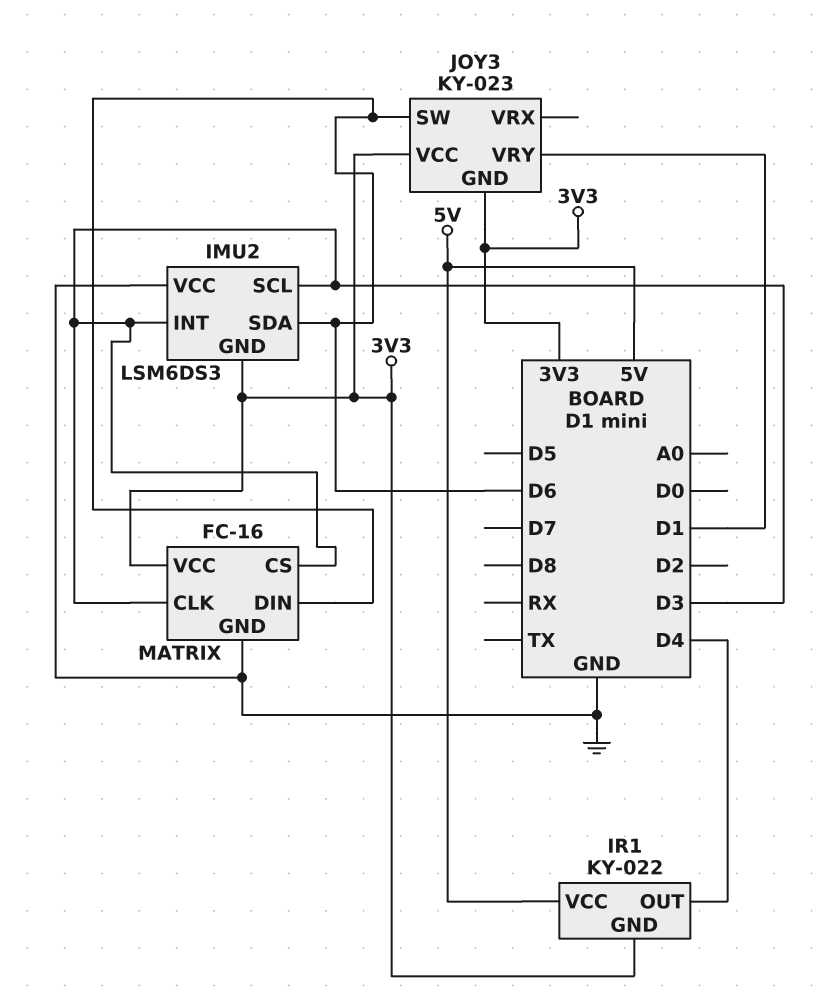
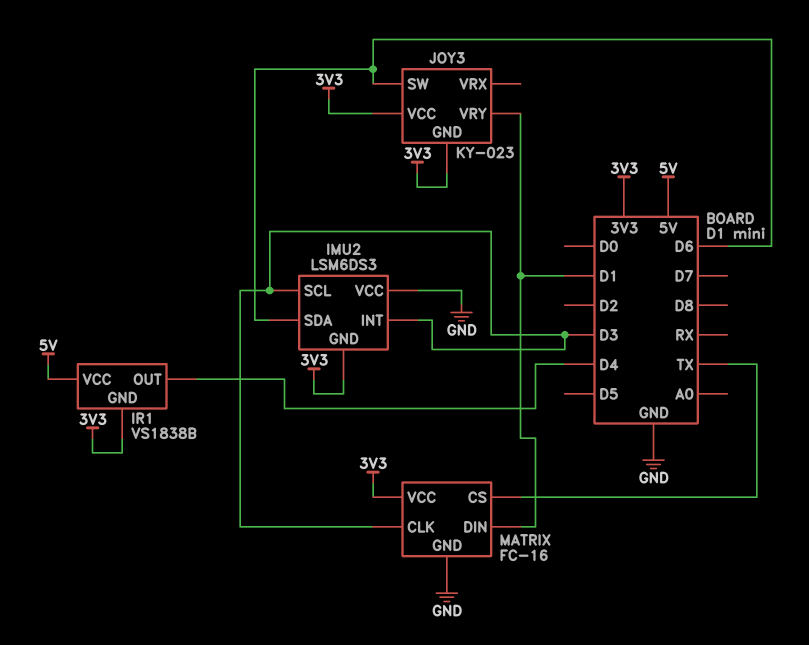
IR1: KY-022 -> VS1838B
MATRIX pin CS: D3 -> TX
MATRIX pin DIN: D6 -> D1

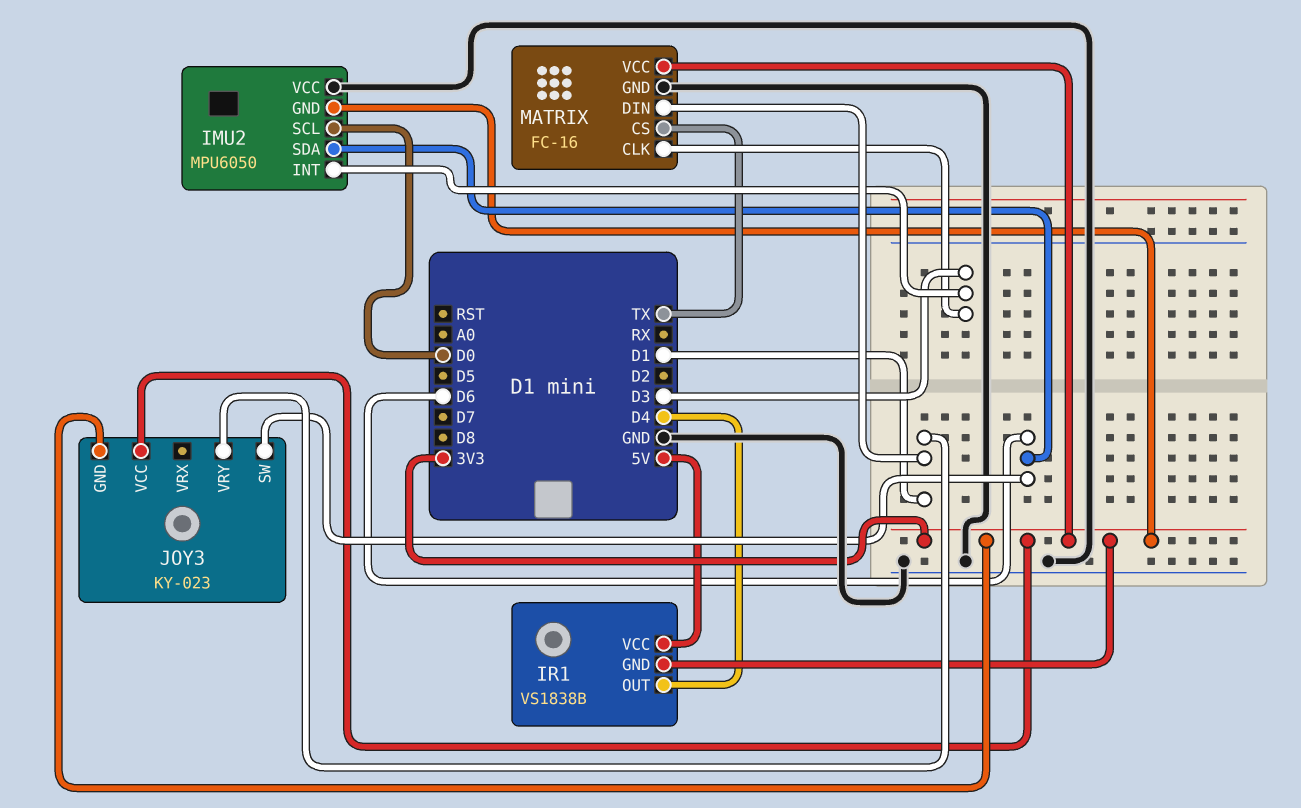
IMU2: LSM6DS3 -> MPU6050
IMU2 pin SCL: D3 -> D0

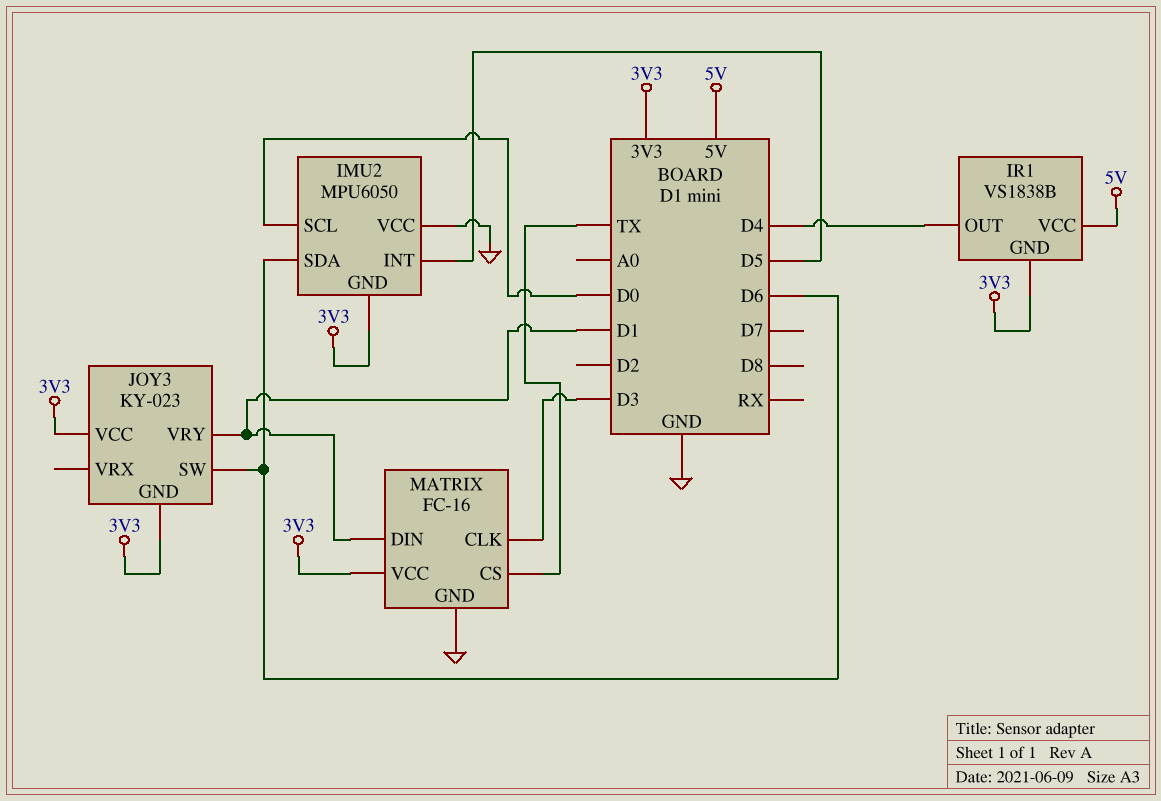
IMU2 pin INT: D3 -> D5

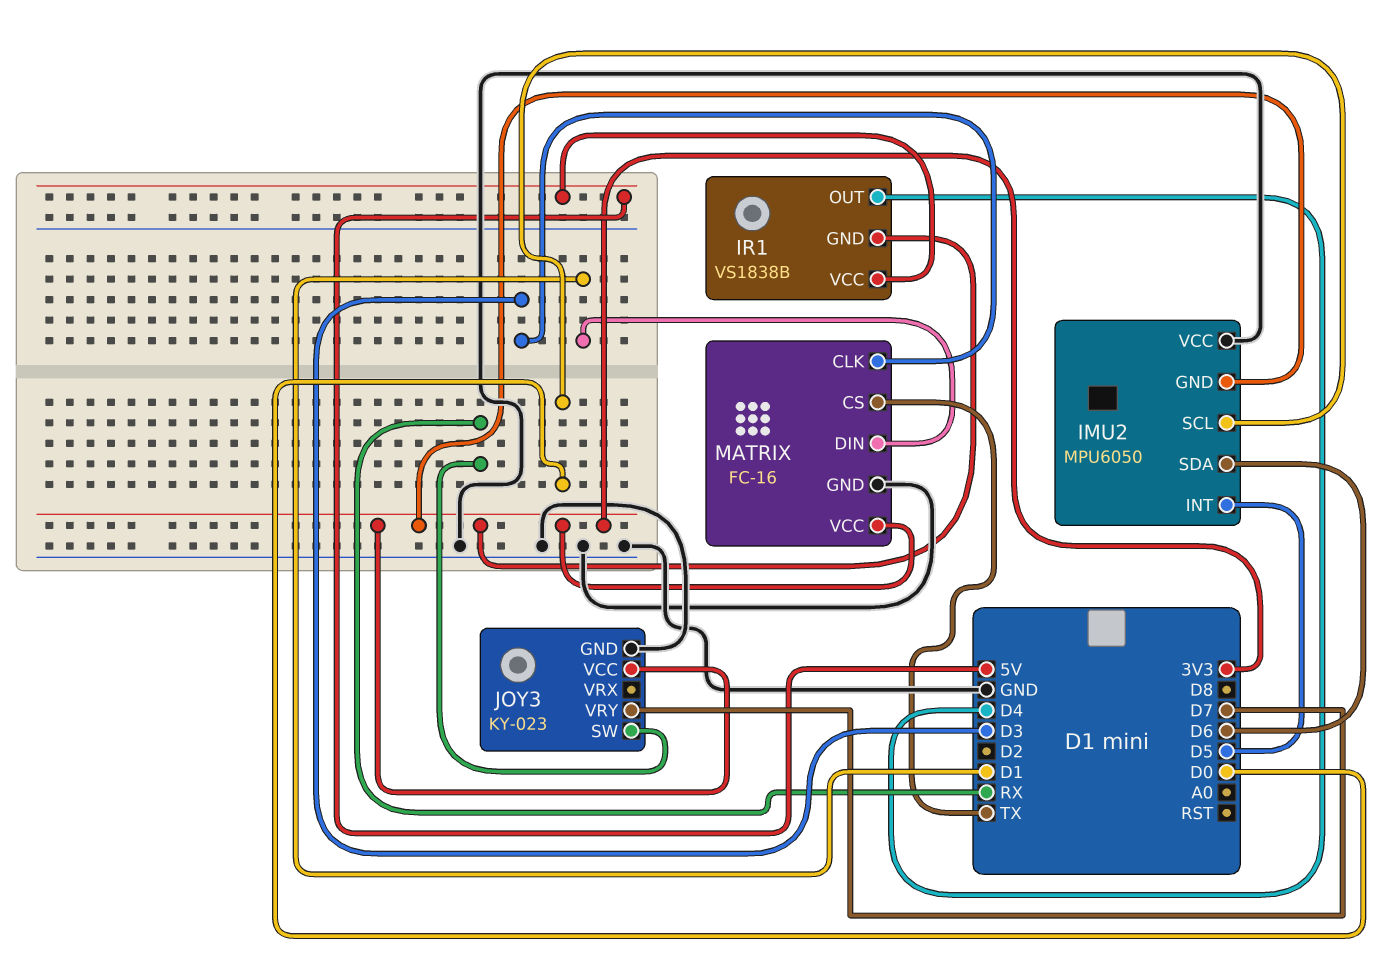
JOY3 pin GND: 3V3 -> GND
JOY3 pin SW: D6 -> RX
JOY3 pin VRY: D1 -> D7

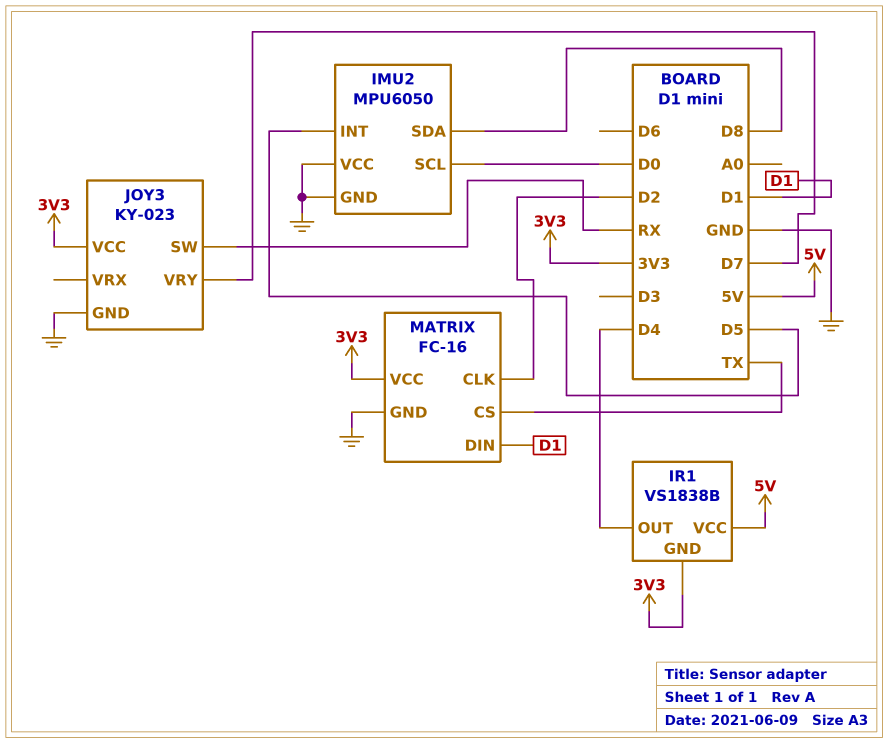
IMU2 pin GND: 3V3 -> GND
IMU2 pin SDA: D6 -> D8
MATRIX pin CLK: D3 -> D2

